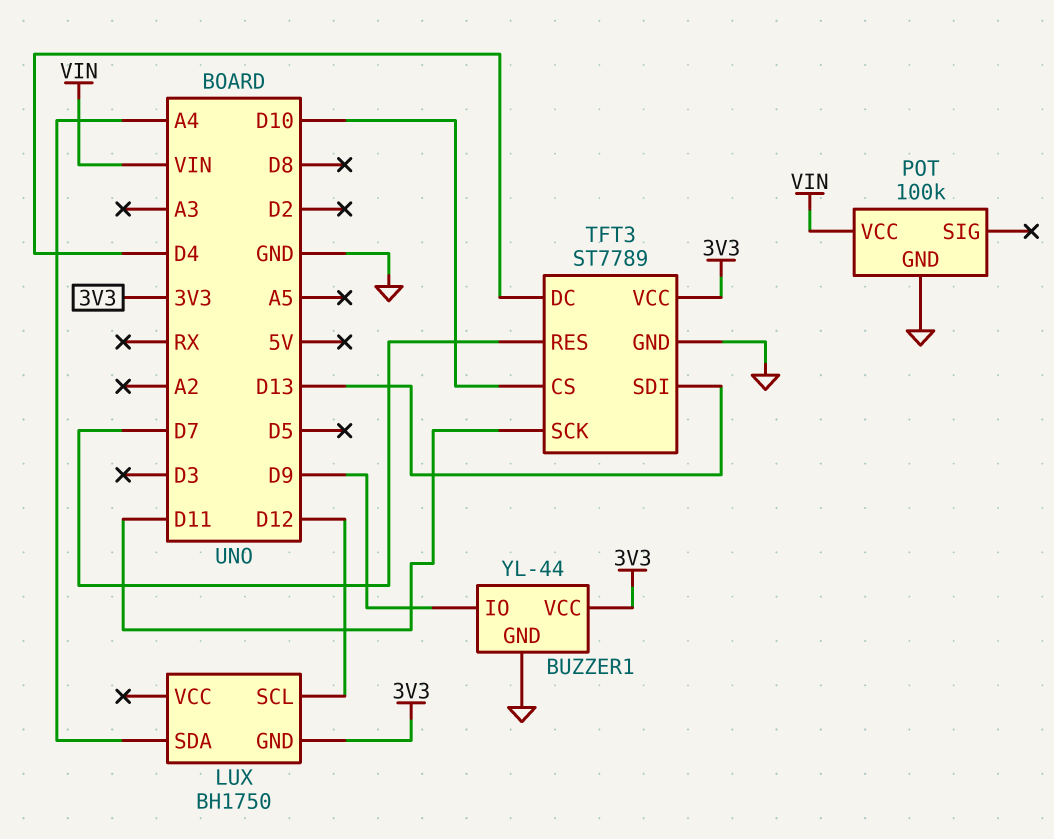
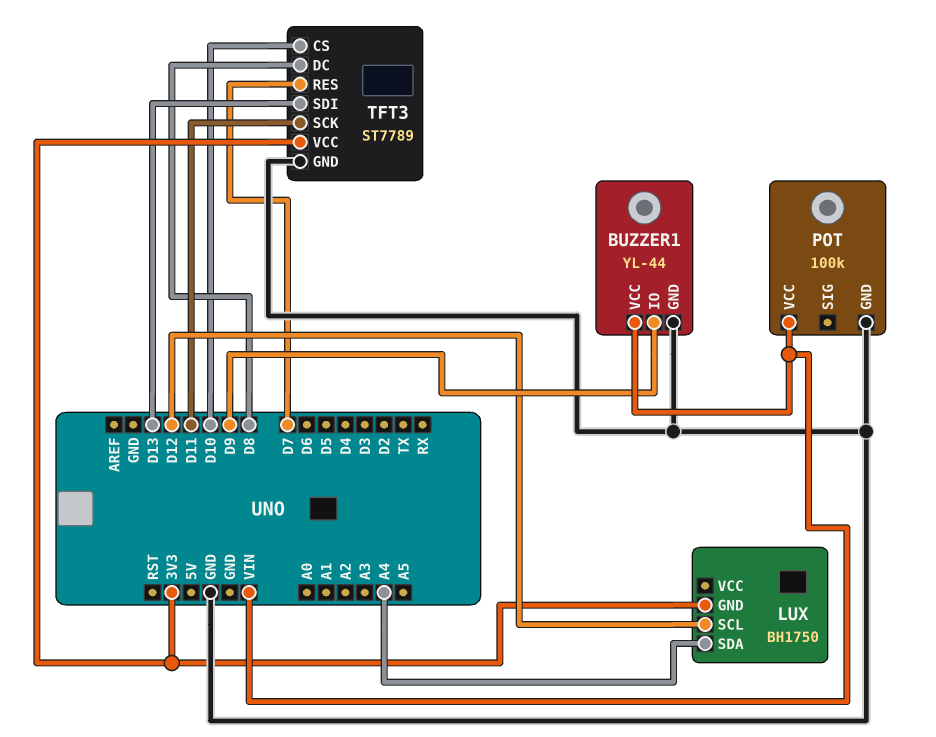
BUZZER1 pin VCC: 3V3 -> VIN
TFT3 pin DC: D4 -> D8

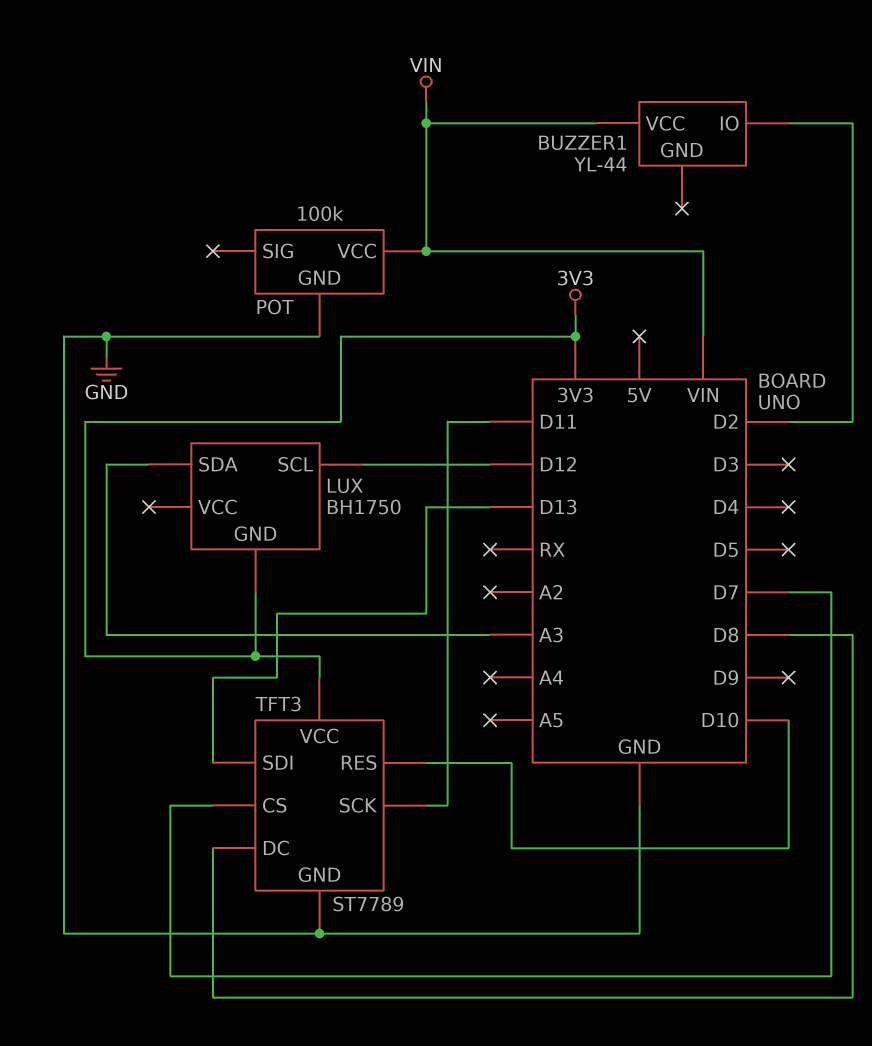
BUZZER1 pin GND: GND -> none
BUZZER1 pin IO: D9 -> D2
LUX pin SDA: A4 -> A3
TFT3 pin CS: D10 -> D7
TFT3 pin RES: D7 -> D10

